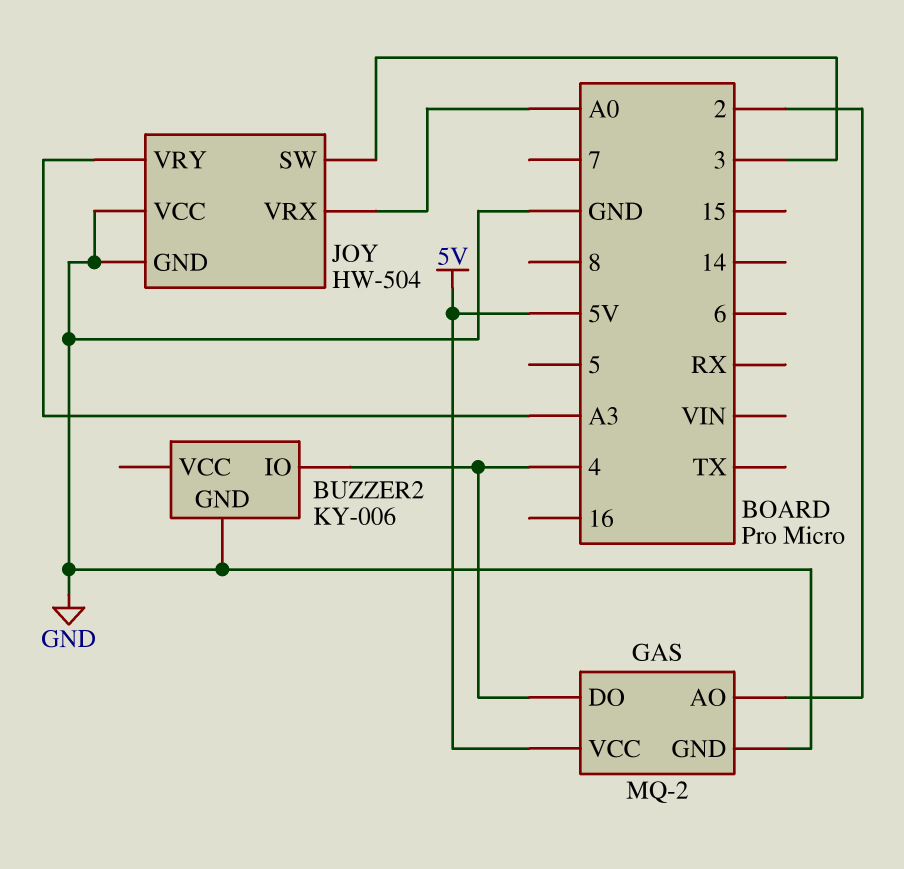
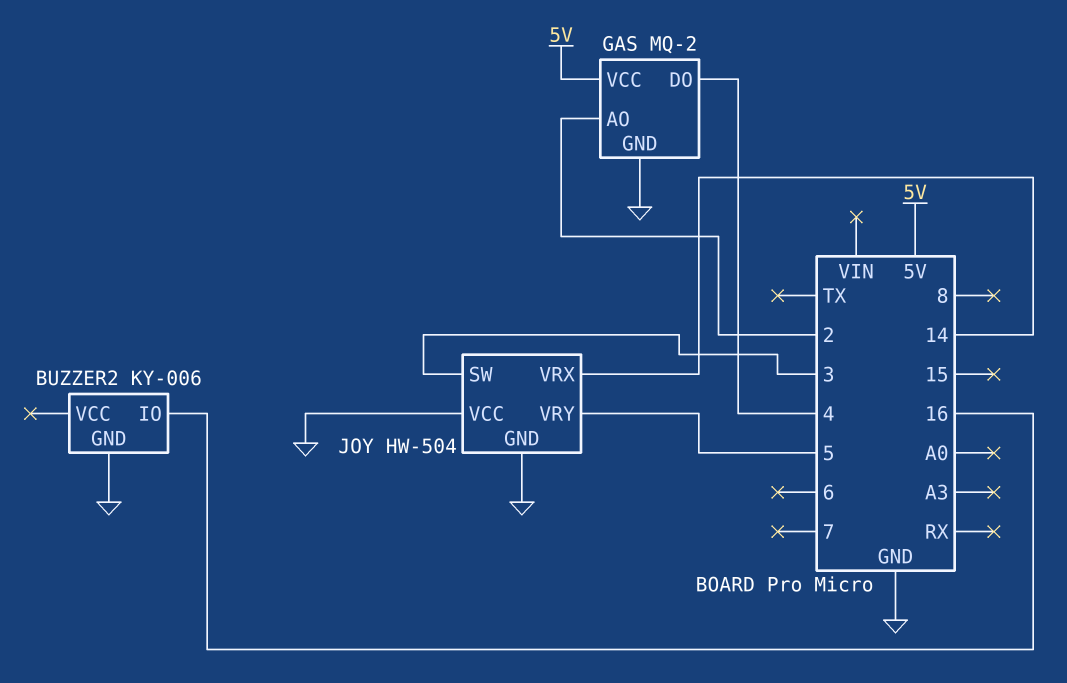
BUZZER2 pin IO: 4 -> 16
JOY pin VRX: A0 -> 14
JOY pin VRY: A3 -> 5

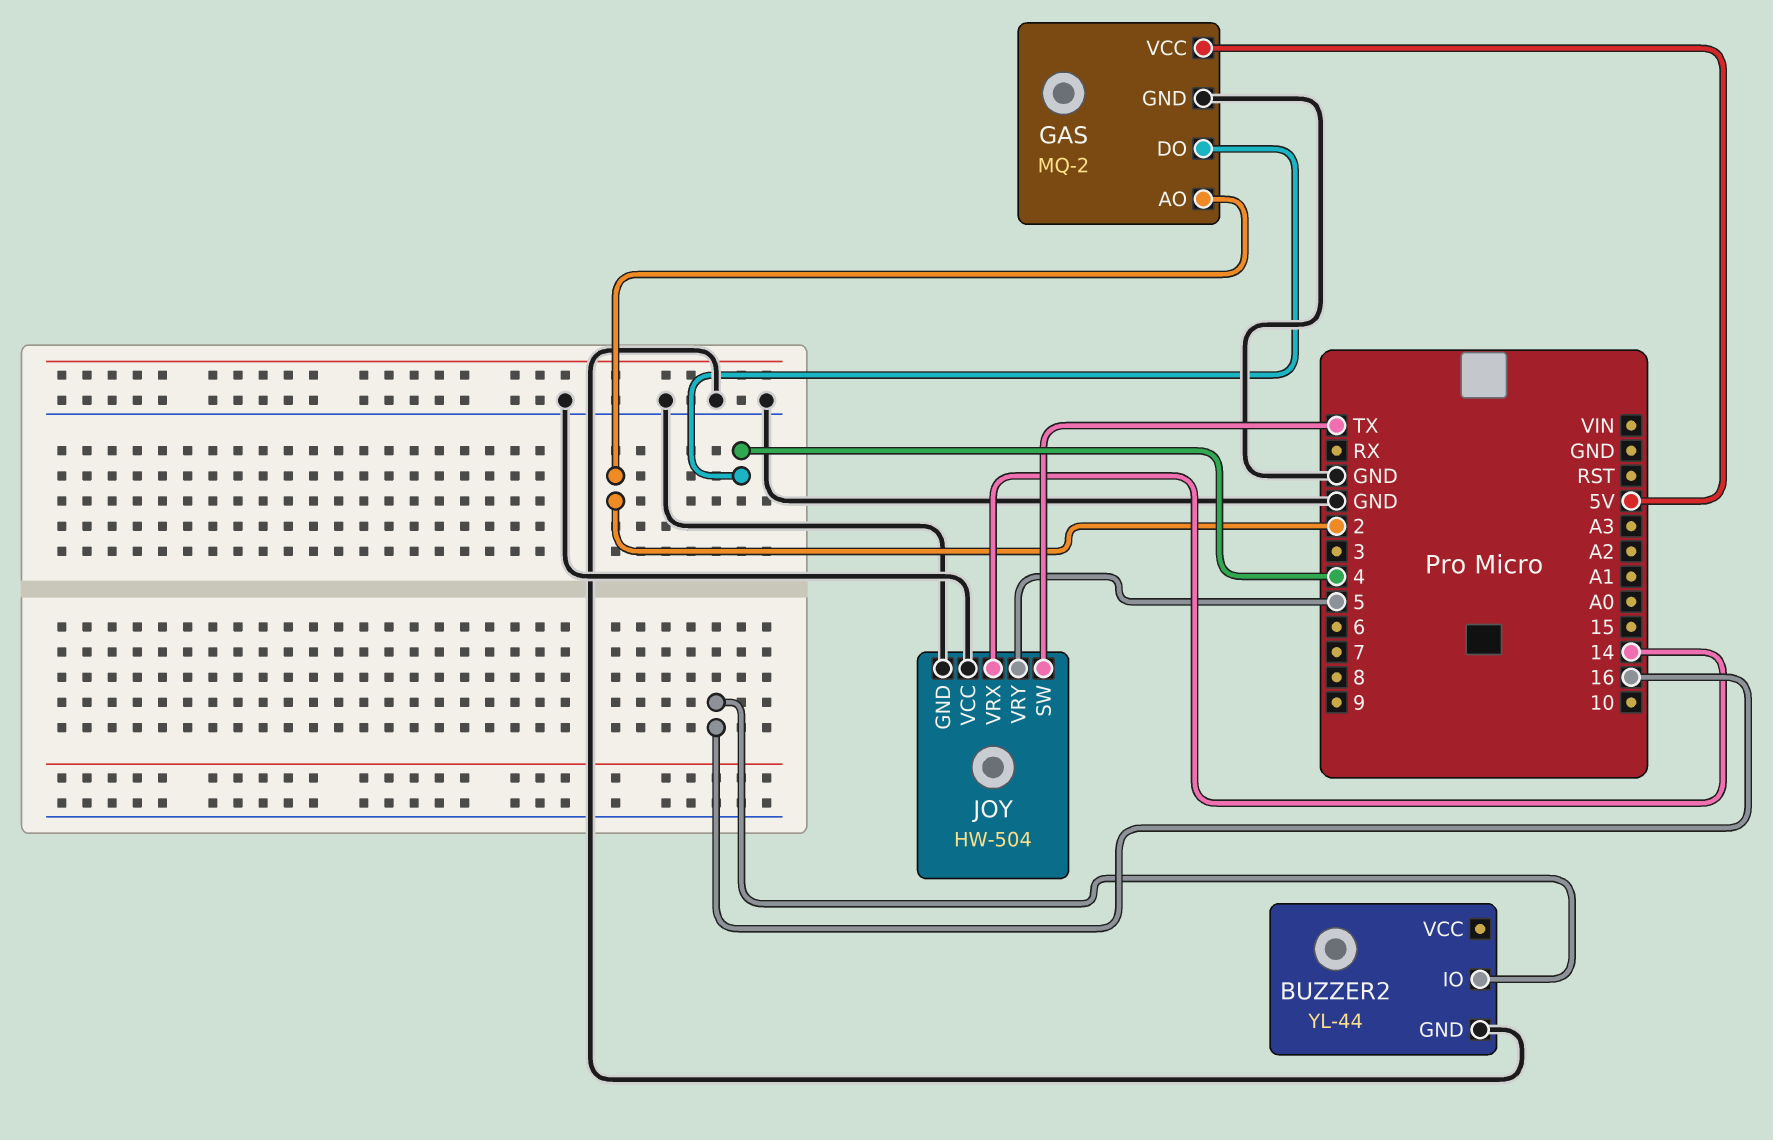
BUZZER2: KY-006 -> YL-44
JOY pin SW: 3 -> TX

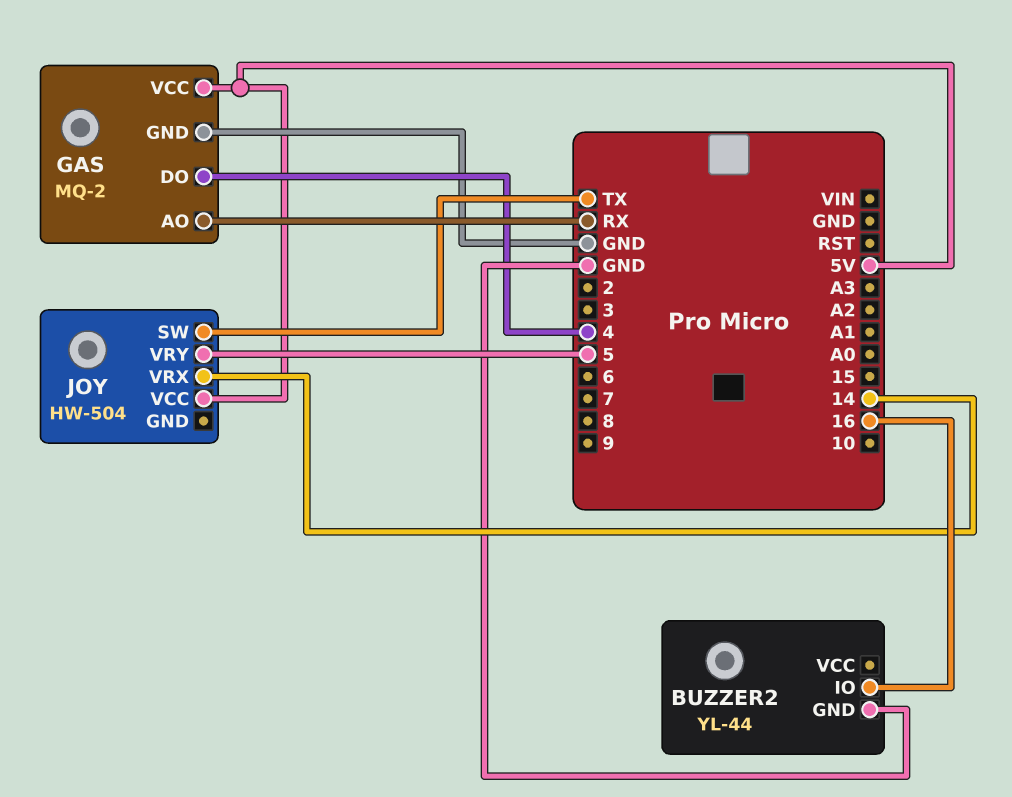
GAS pin AO: 2 -> RX
JOY pin GND: GND -> none
JOY pin VCC: GND -> 5V

